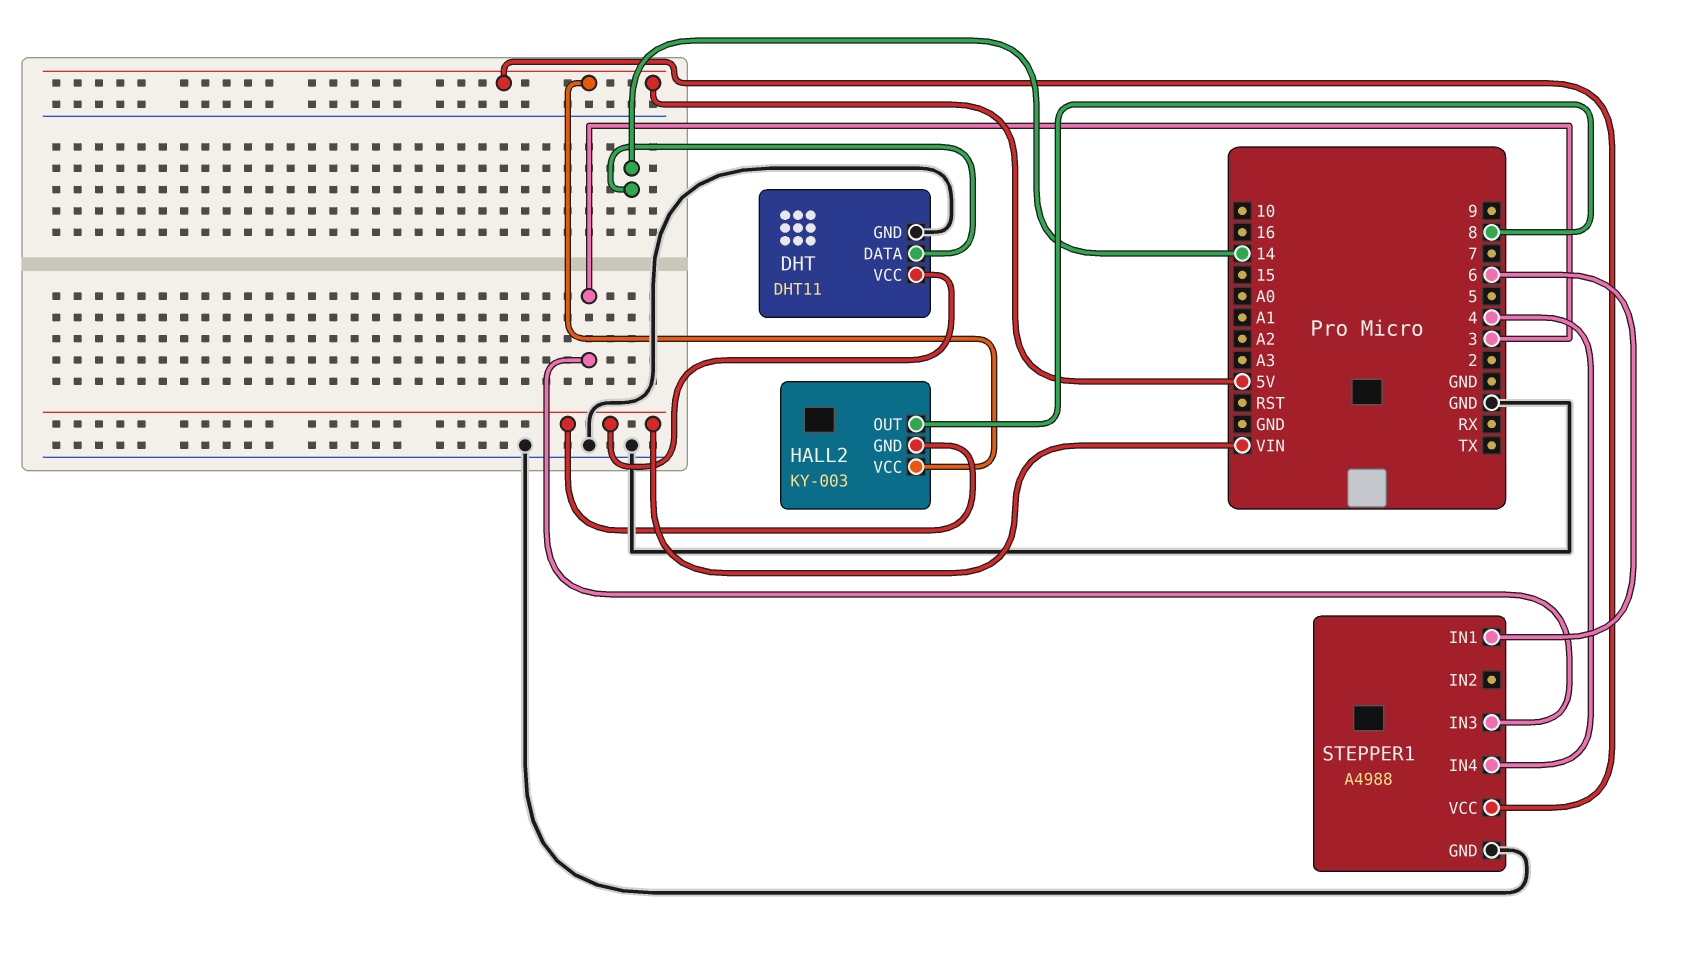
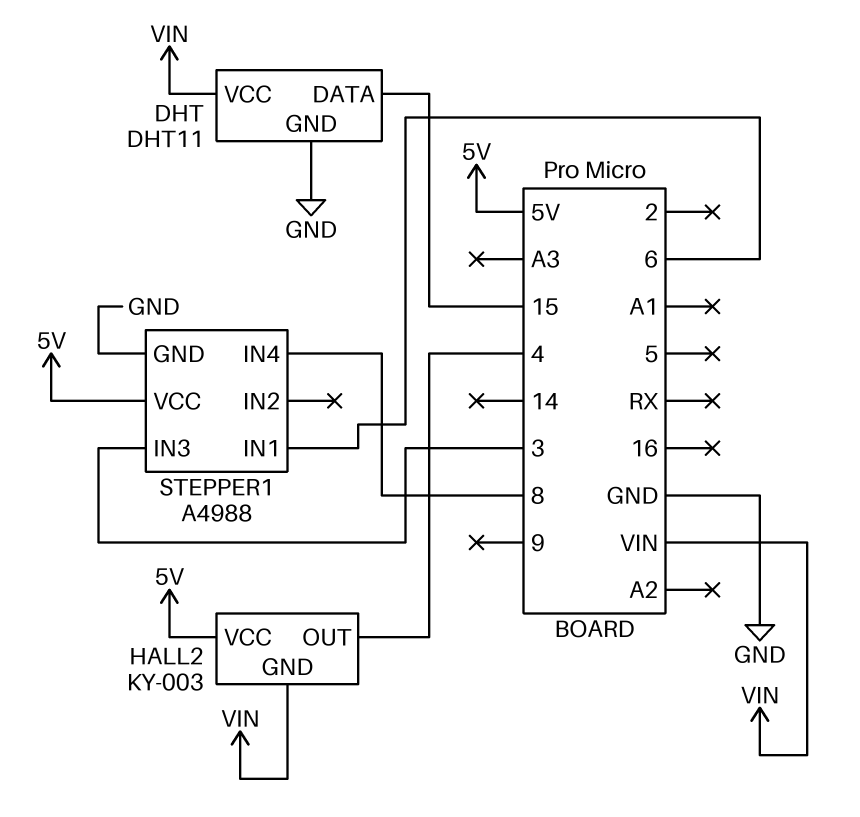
DHT pin DATA: 14 -> 15
HALL2 pin OUT: 8 -> 4
STEPPER1 pin IN4: 4 -> 8

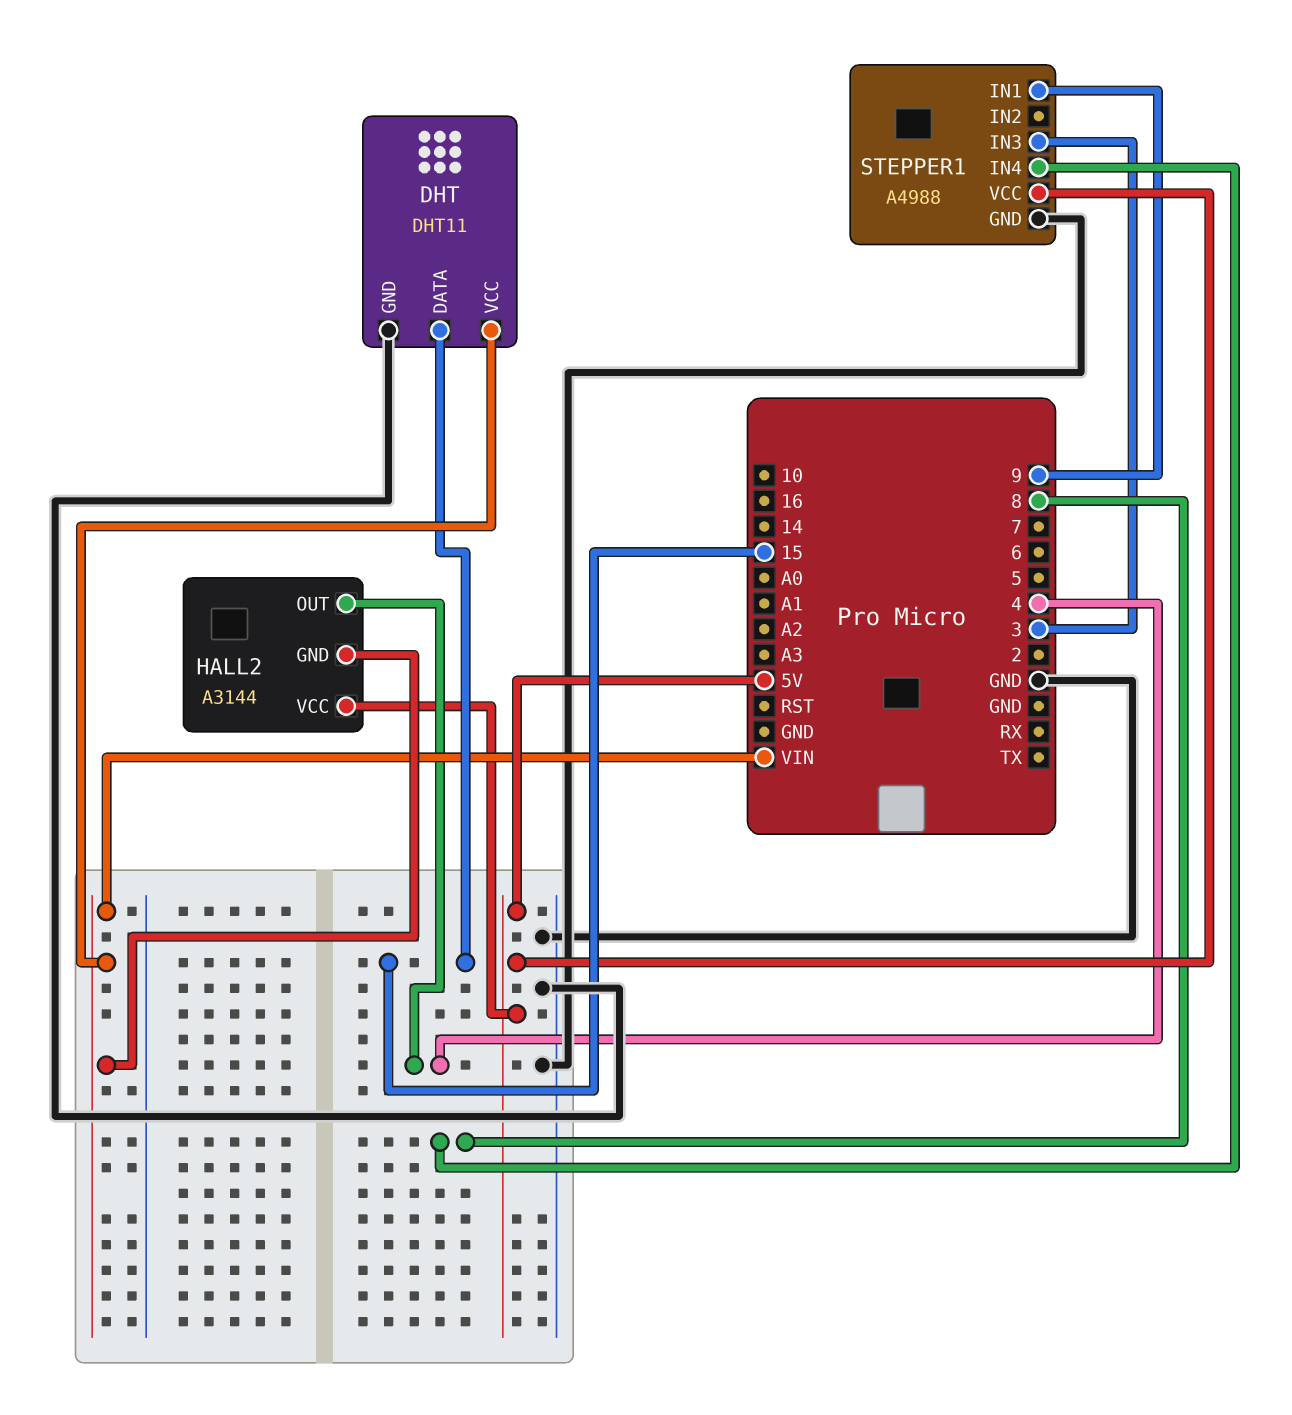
HALL2: KY-003 -> A3144
STEPPER1 pin IN1: 6 -> 9

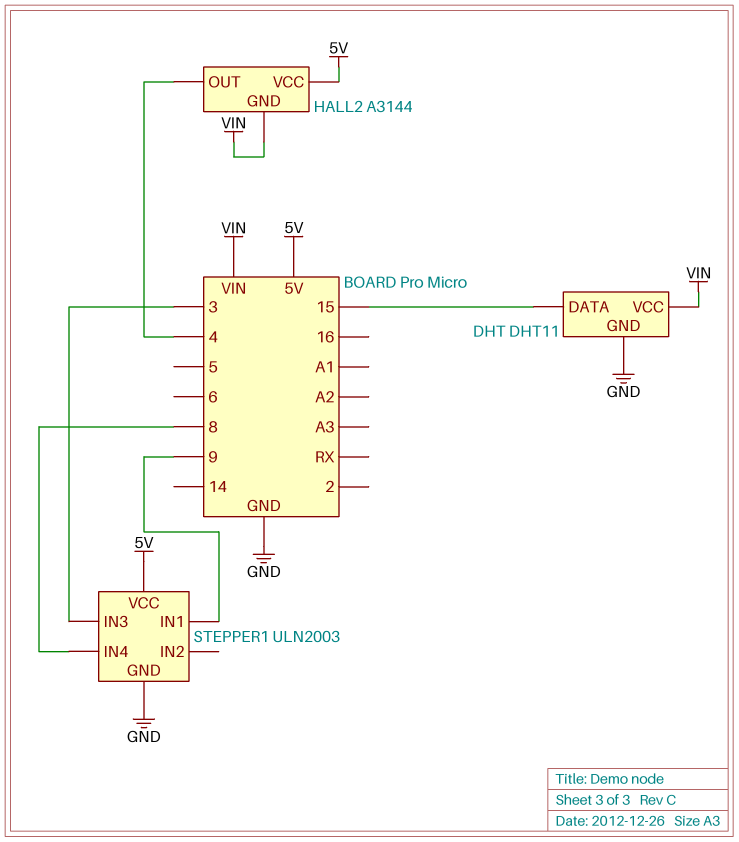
STEPPER1: A4988 -> ULN2003

